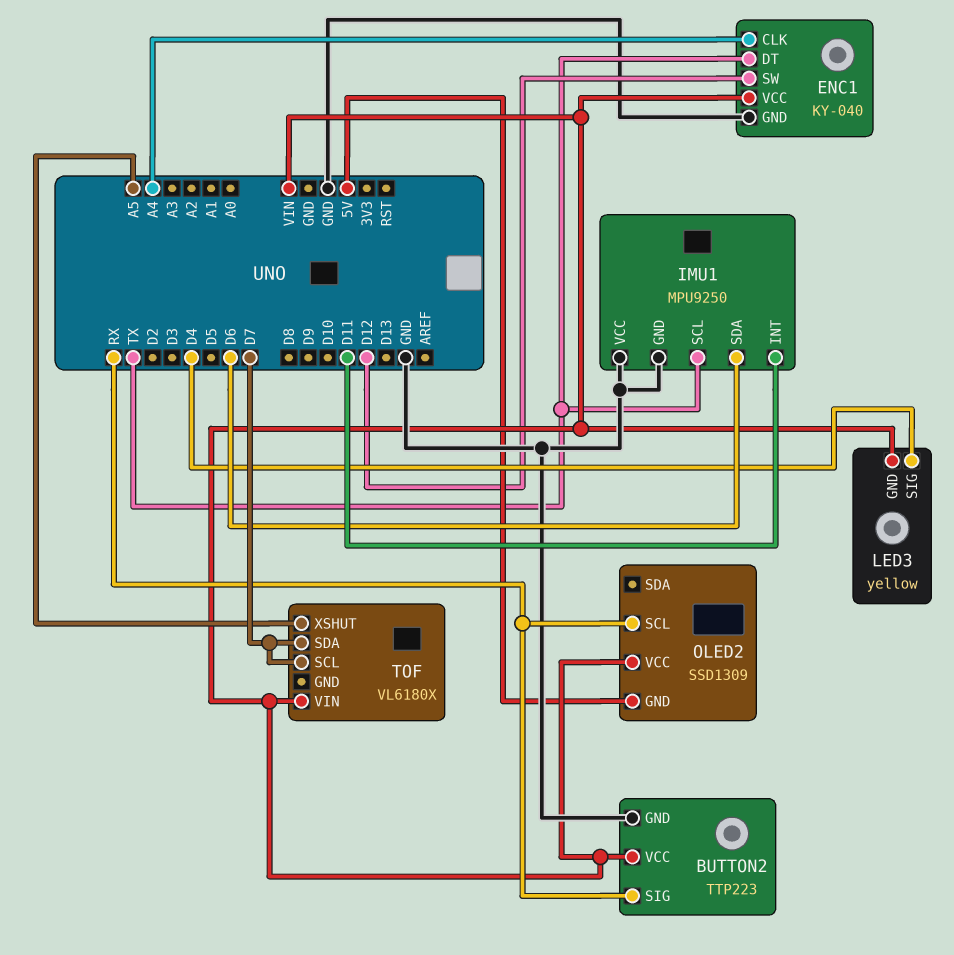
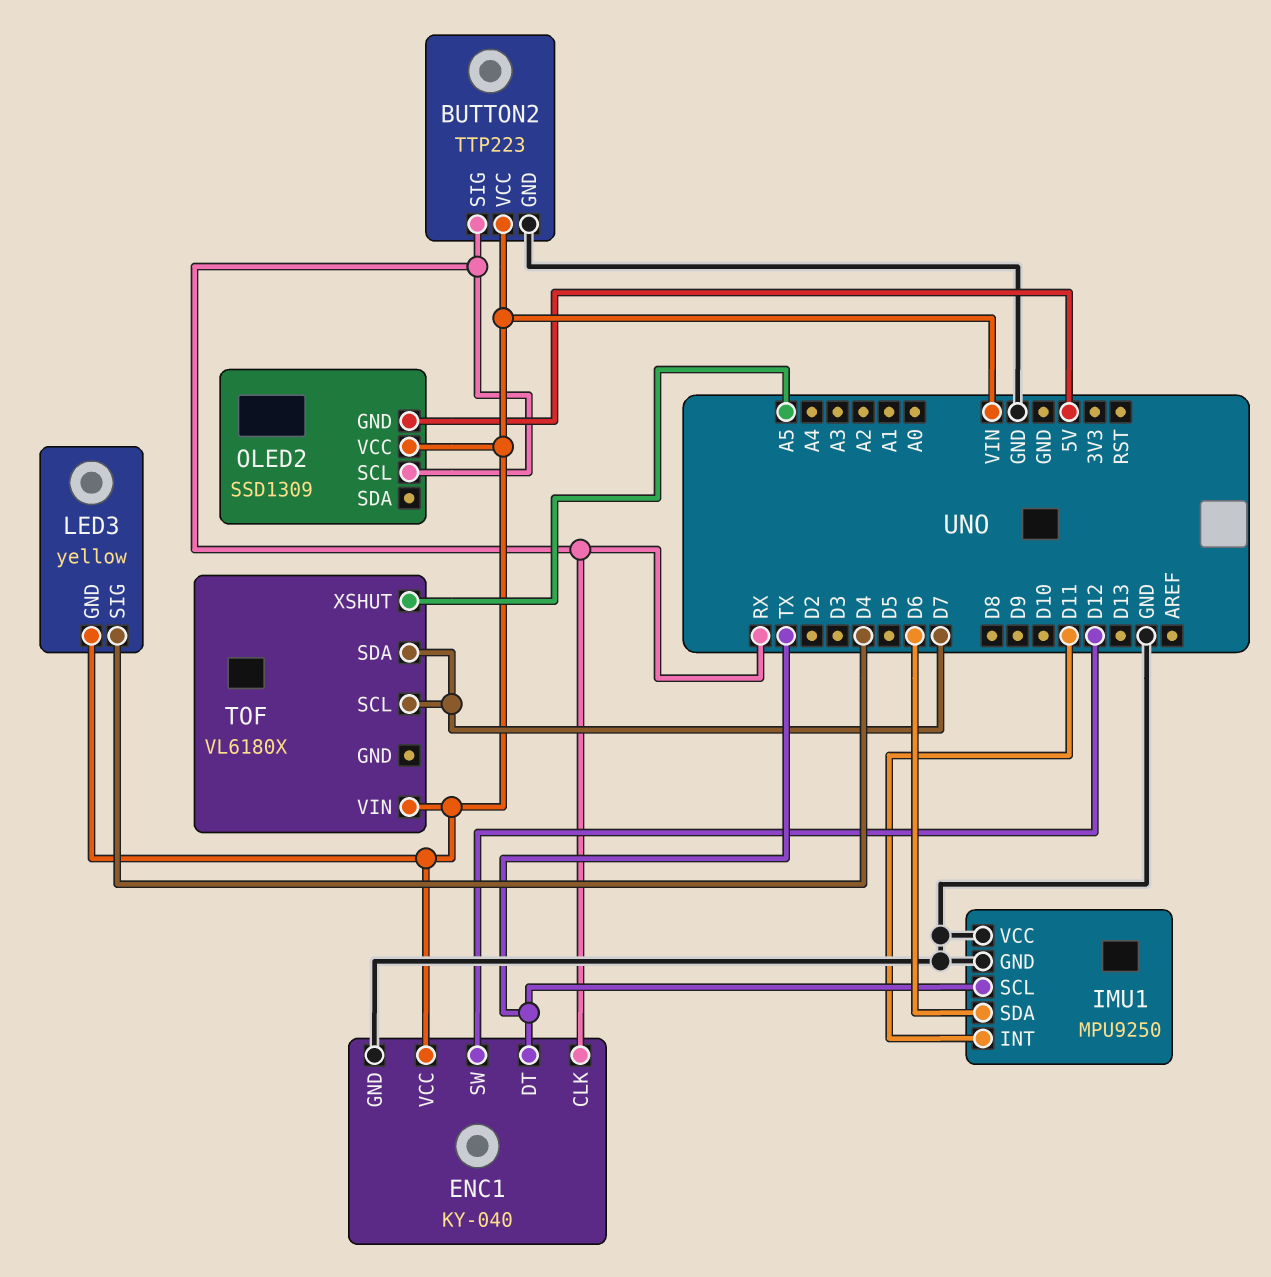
ENC1 pin CLK: A4 -> RX

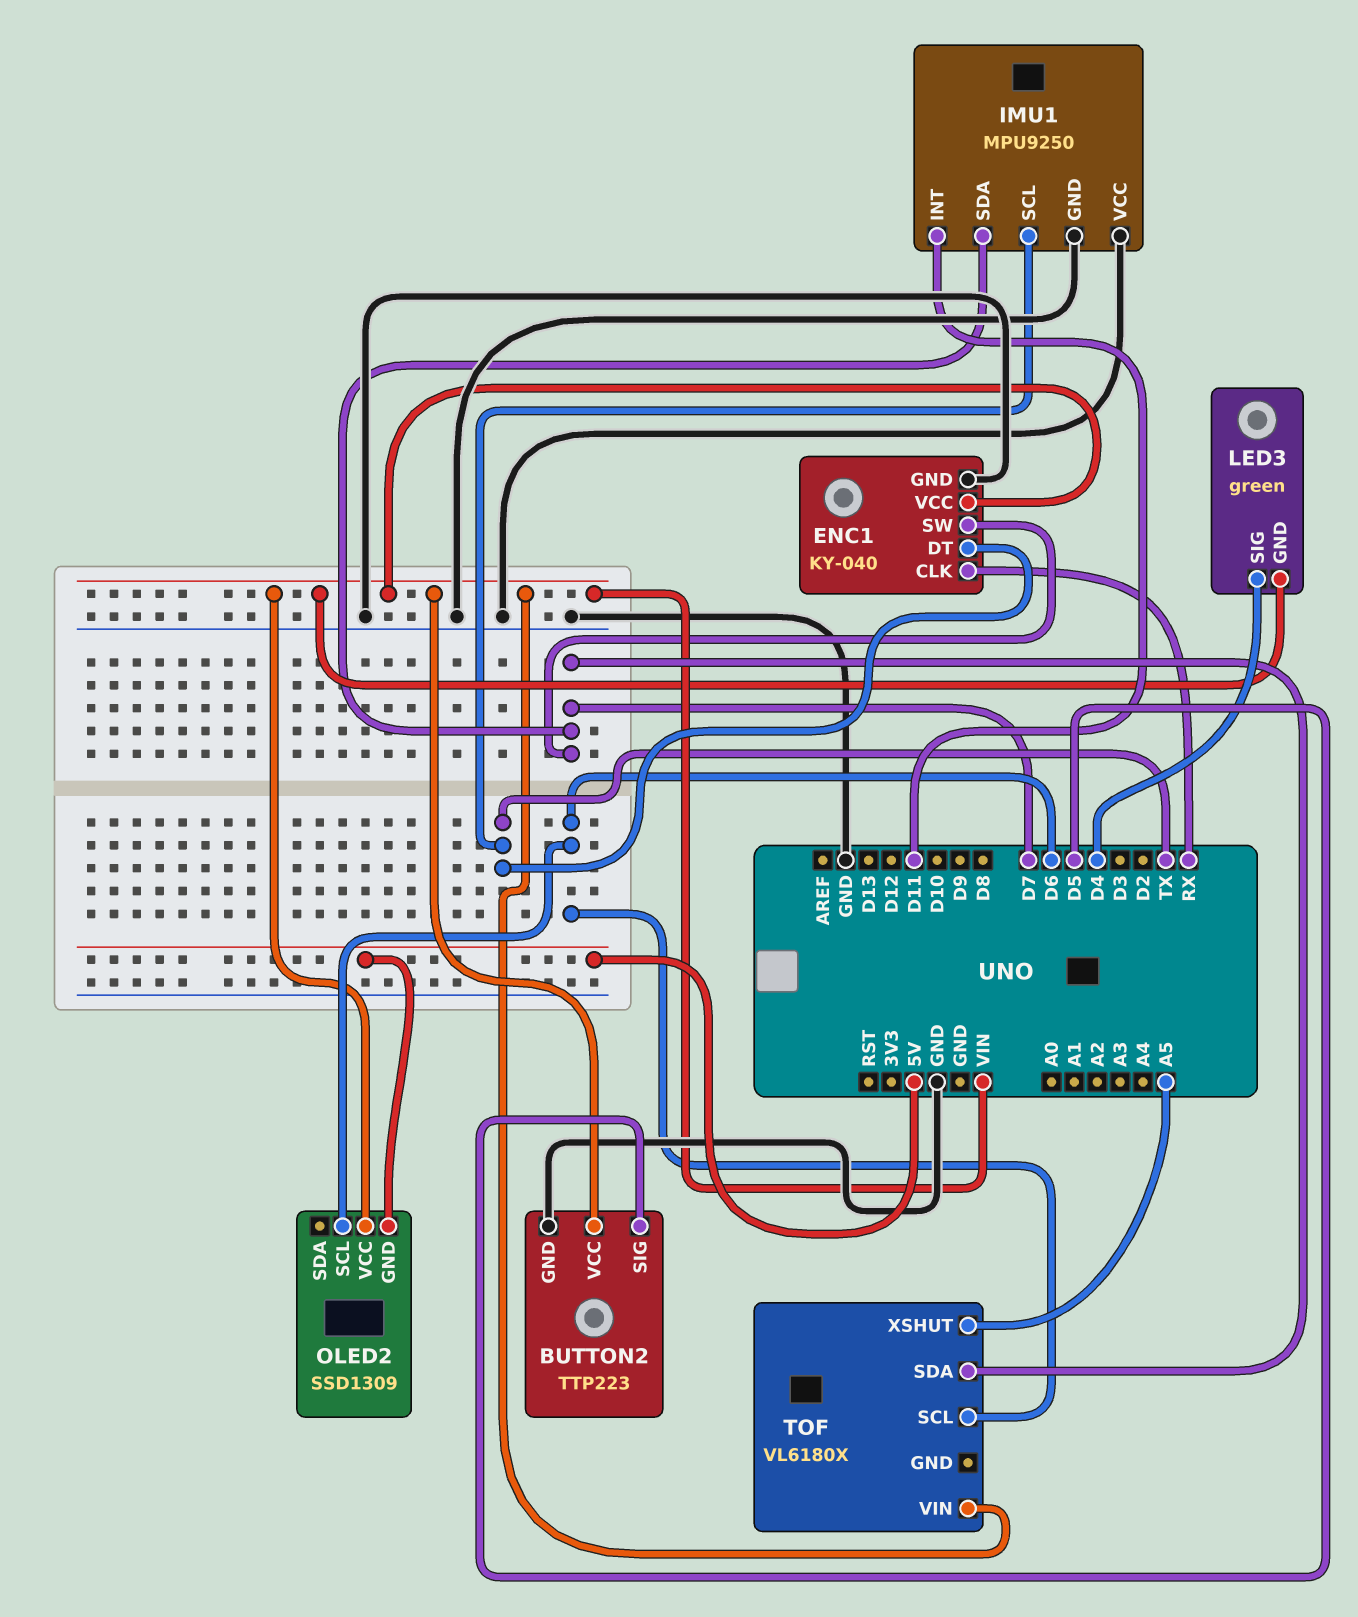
BUTTON2 pin SIG: RX -> D5
ENC1 pin SW: D12 -> D7
IMU1 pin SDA: D6 -> D7
LED3: yellow -> green
OLED2 pin SCL: RX -> D6
TOF pin SCL: D7 -> D6

